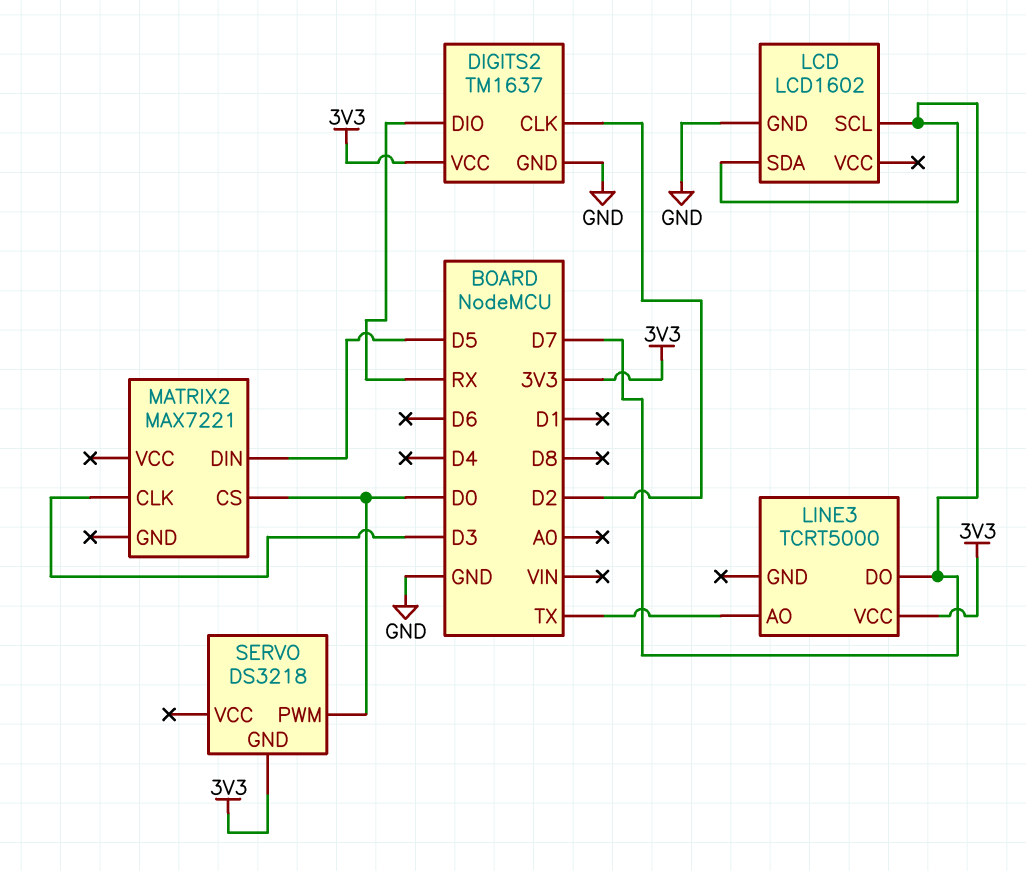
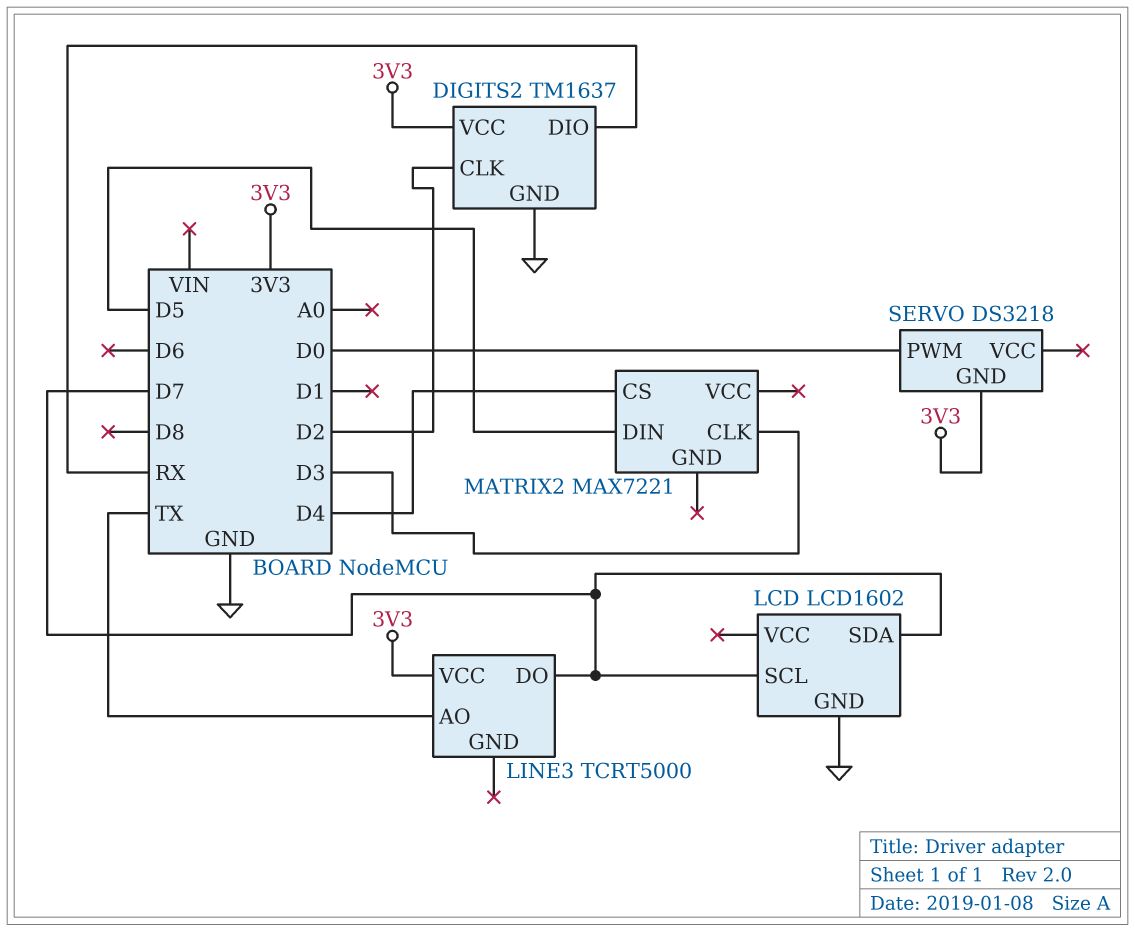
MATRIX2 pin CS: D0 -> D4

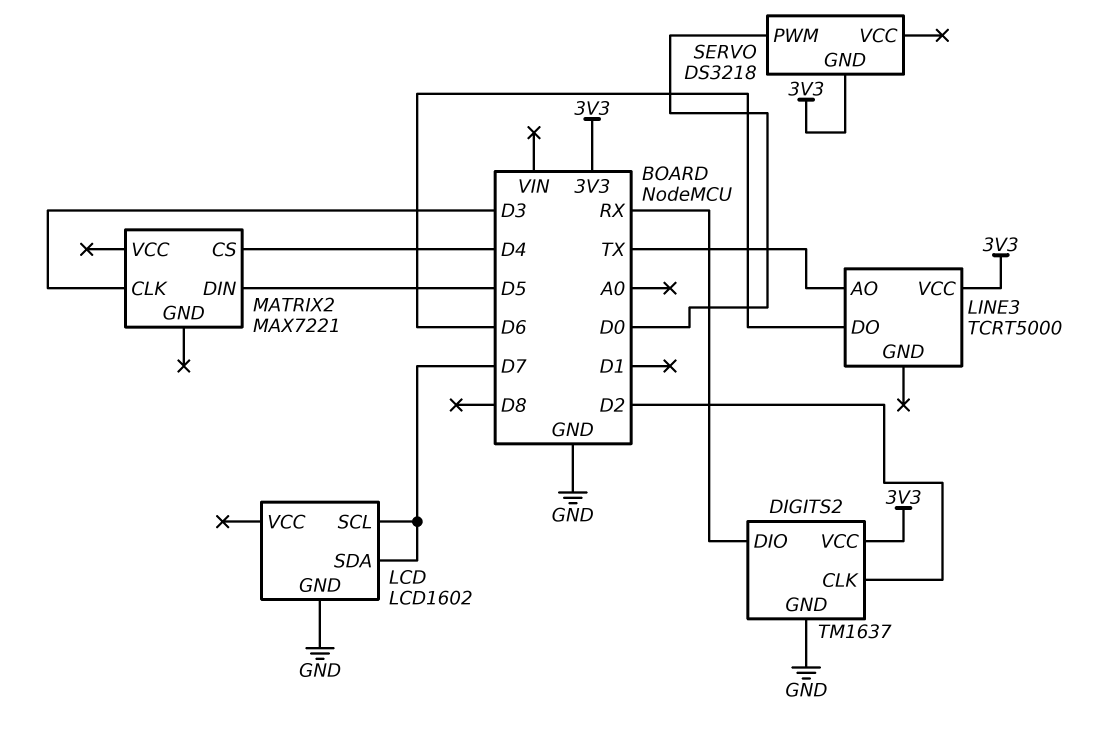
LINE3 pin DO: D7 -> D6

